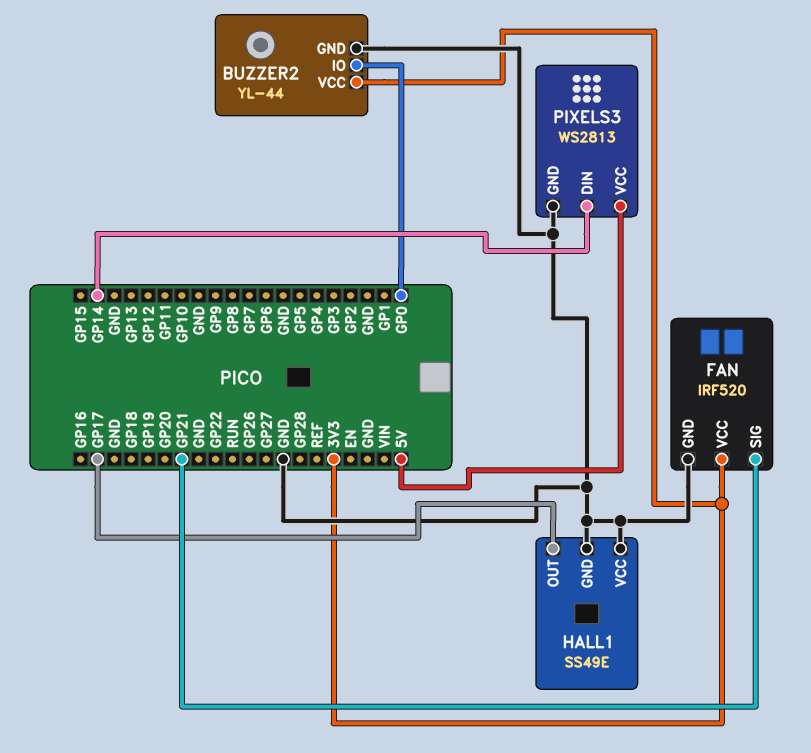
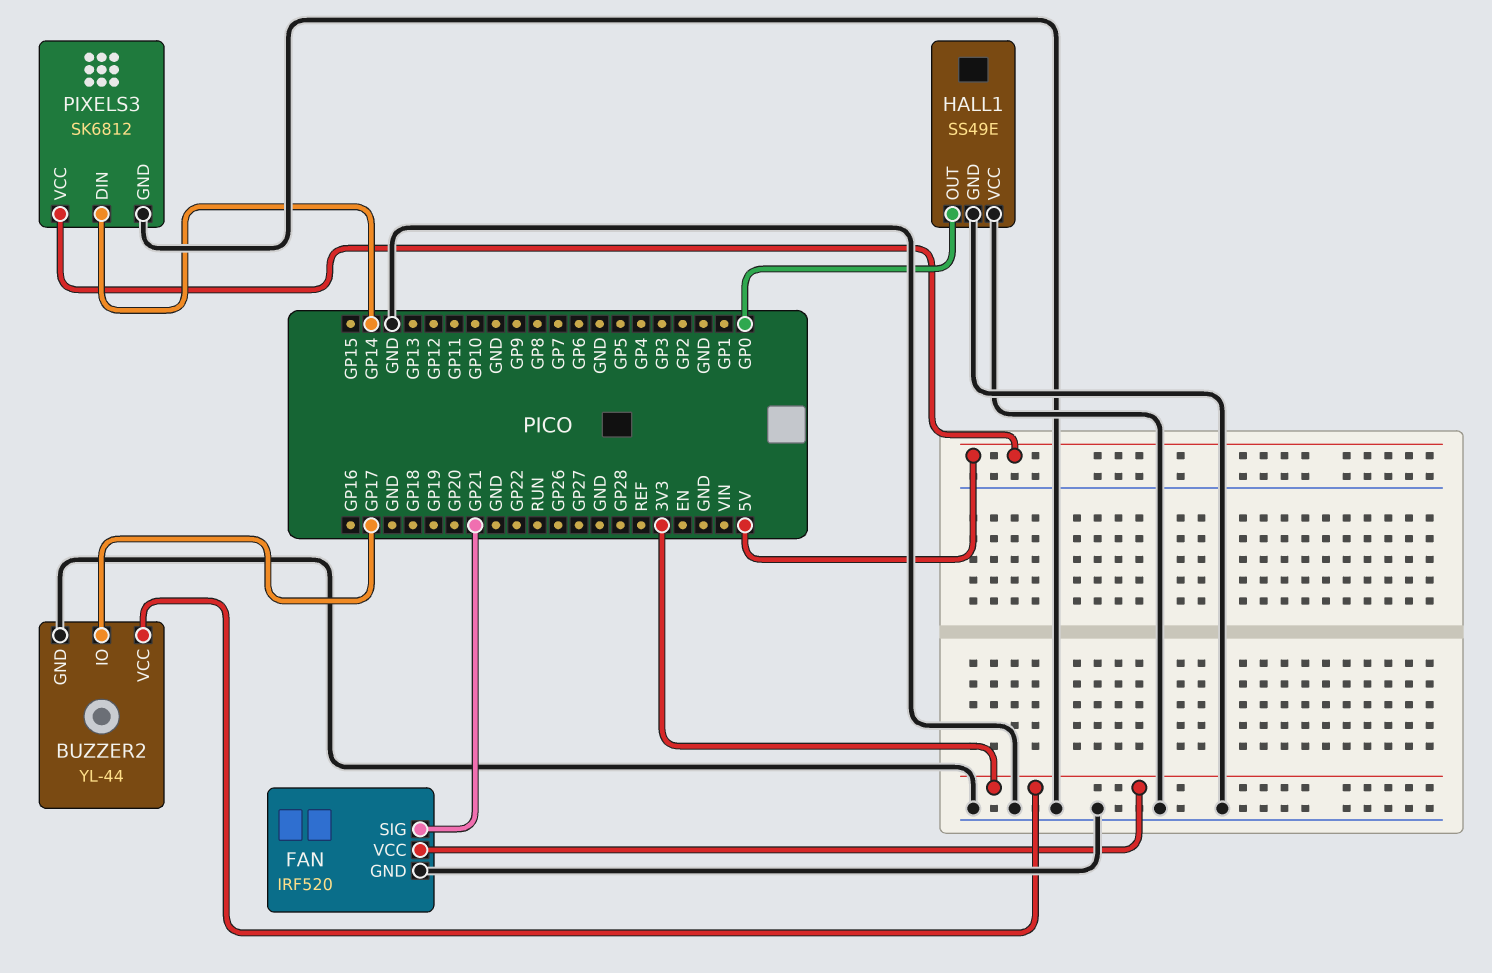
BUZZER2 pin IO: GP0 -> GP17
HALL1 pin OUT: GP17 -> GP0
PIXELS3: WS2813 -> SK6812

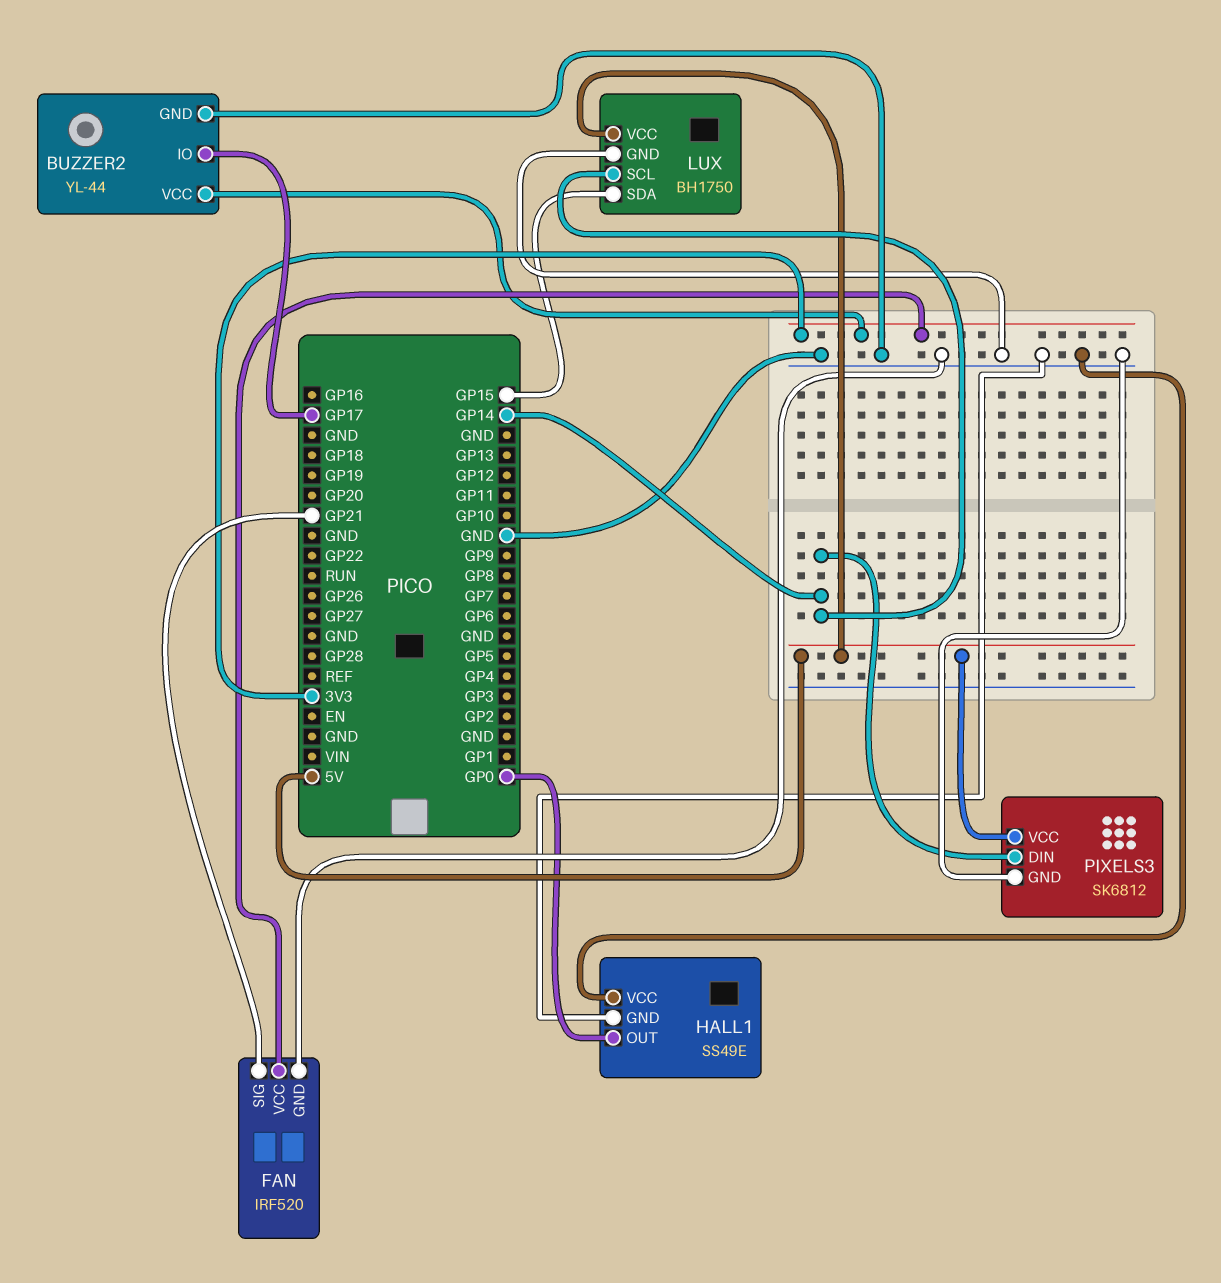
LUX: none -> BH1750
LUX pin GND: none -> GND
LUX pin SCL: none -> GP14
LUX pin SDA: none -> GP15
LUX pin VCC: none -> 5V

